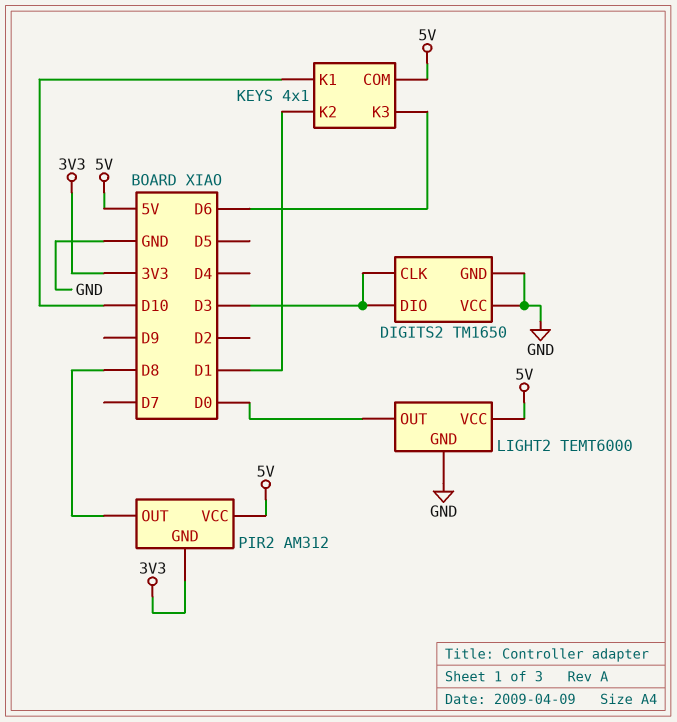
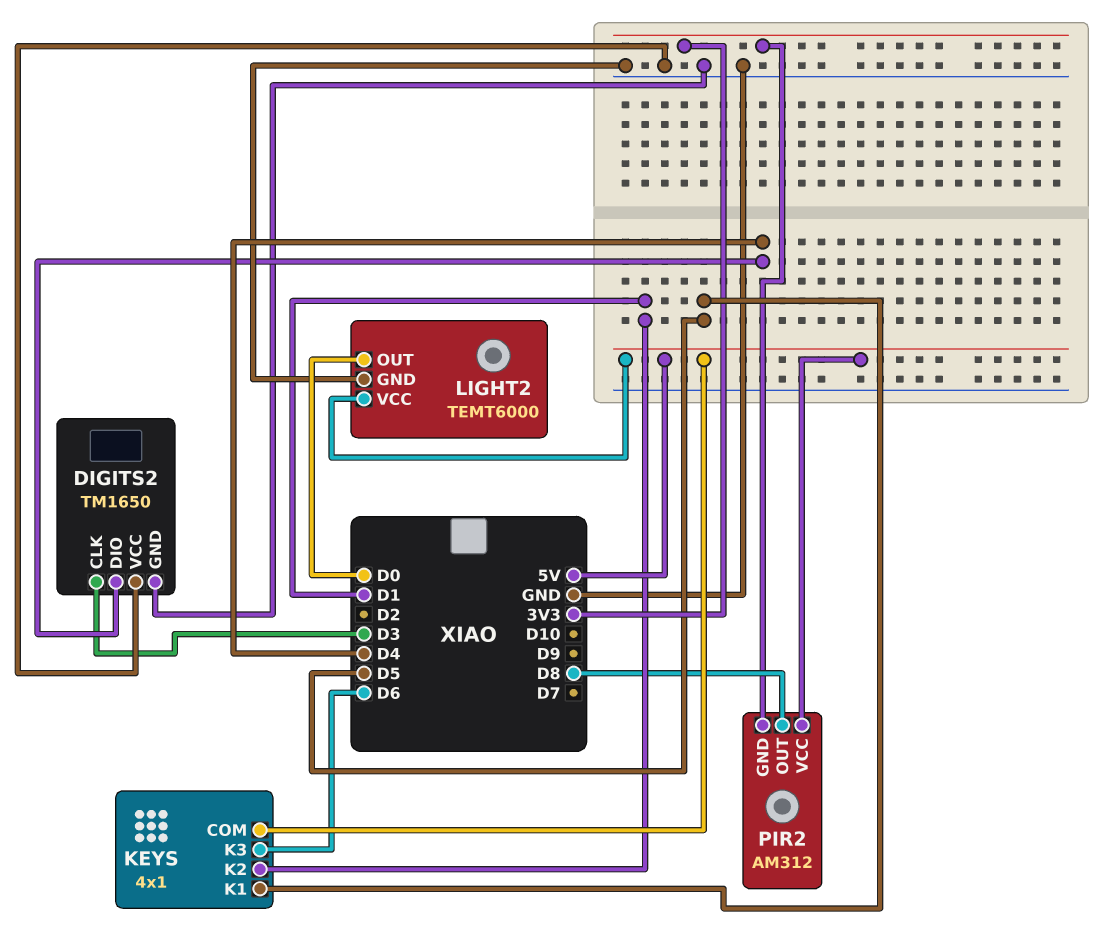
DIGITS2 pin DIO: D3 -> D4
KEYS pin K1: D10 -> D5

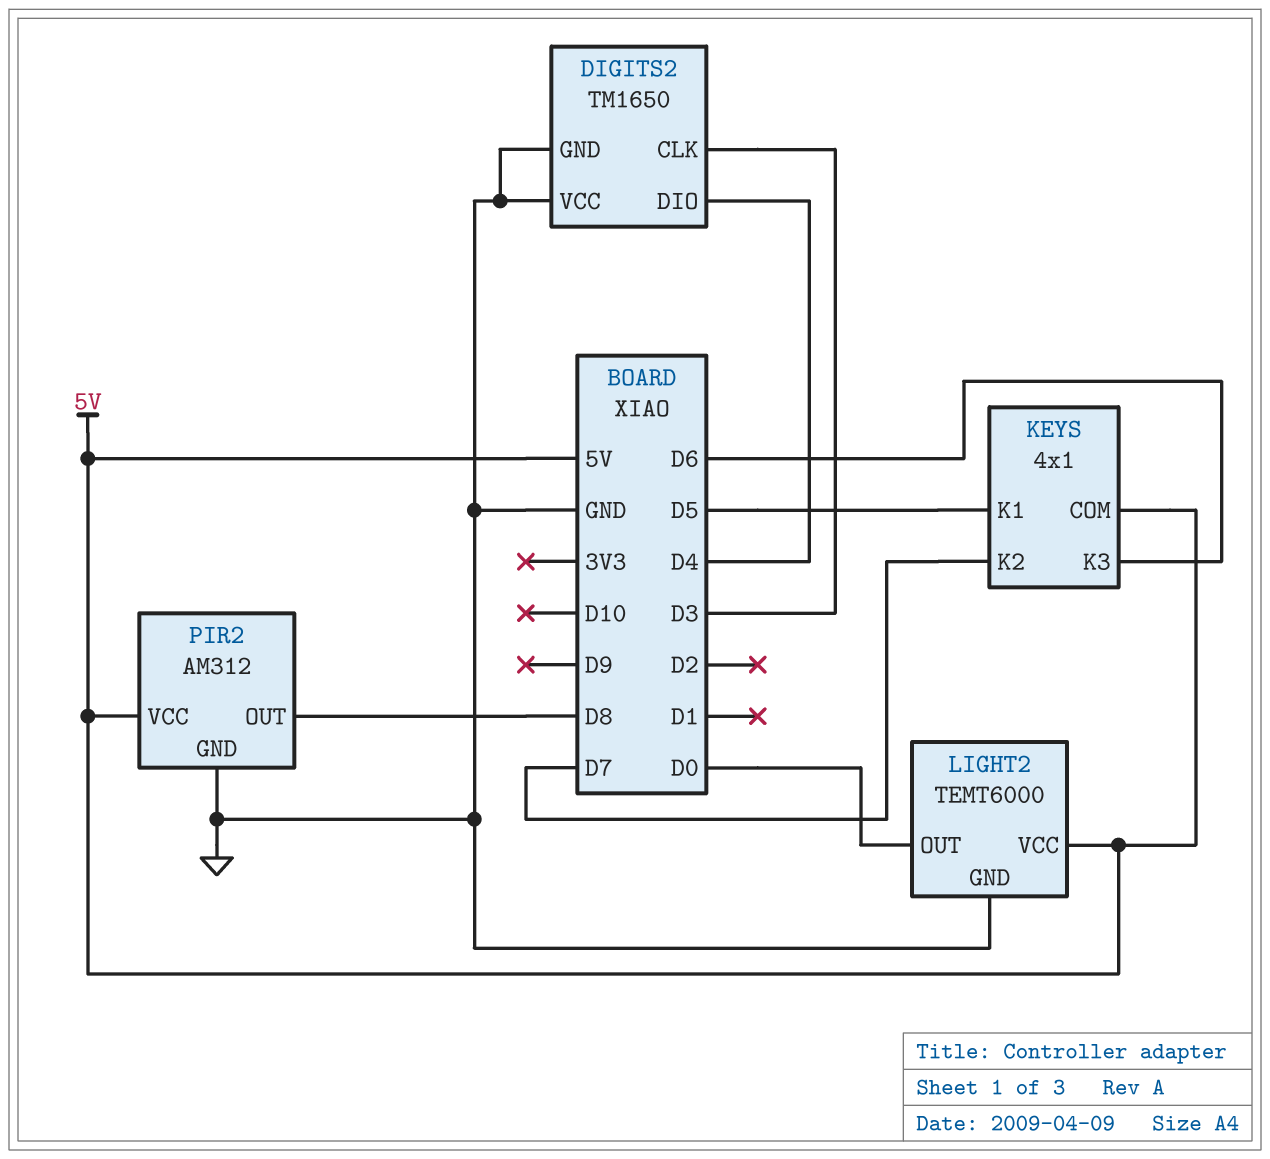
KEYS pin K2: D1 -> D7
PIR2 pin GND: 3V3 -> GND

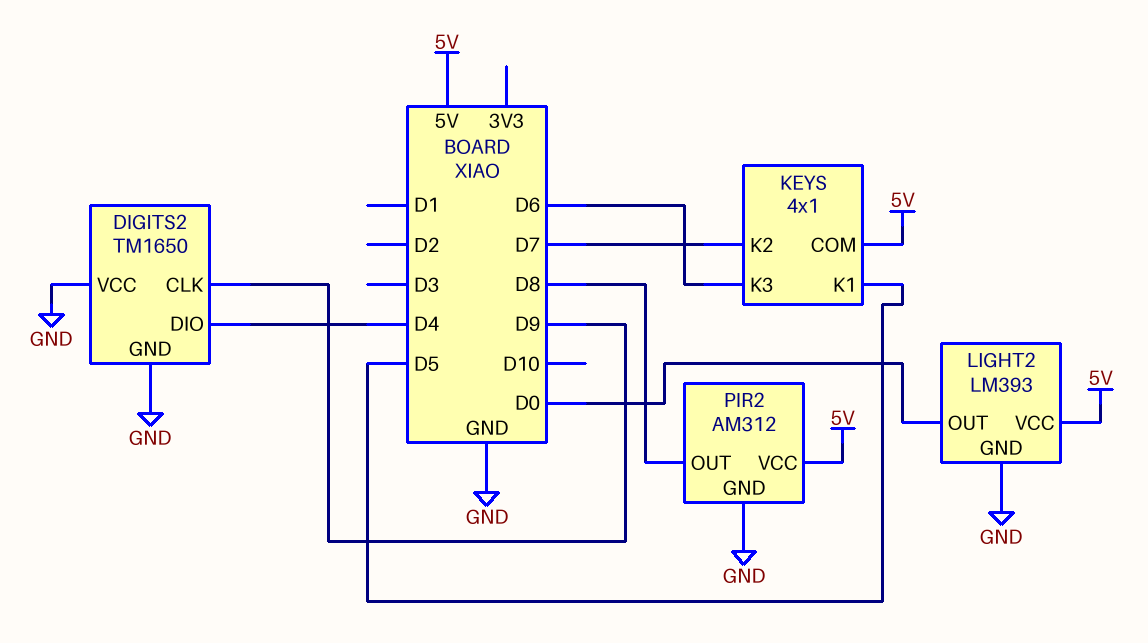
DIGITS2 pin CLK: D3 -> D9
LIGHT2: TEMT6000 -> LM393

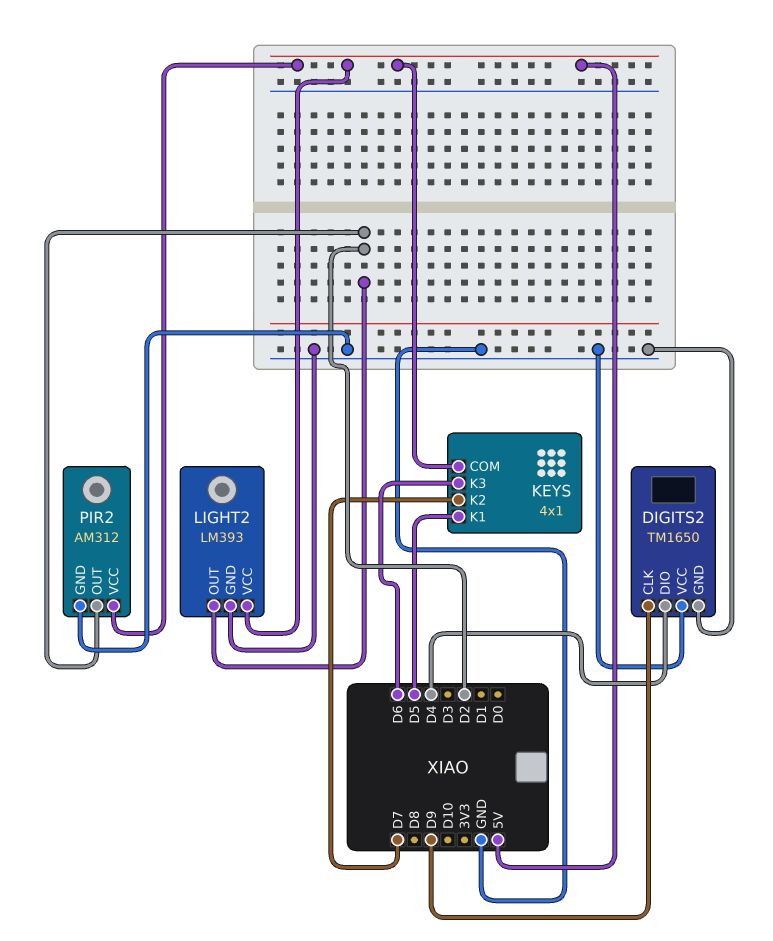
LIGHT2 pin OUT: D0 -> D2
PIR2 pin OUT: D8 -> D2

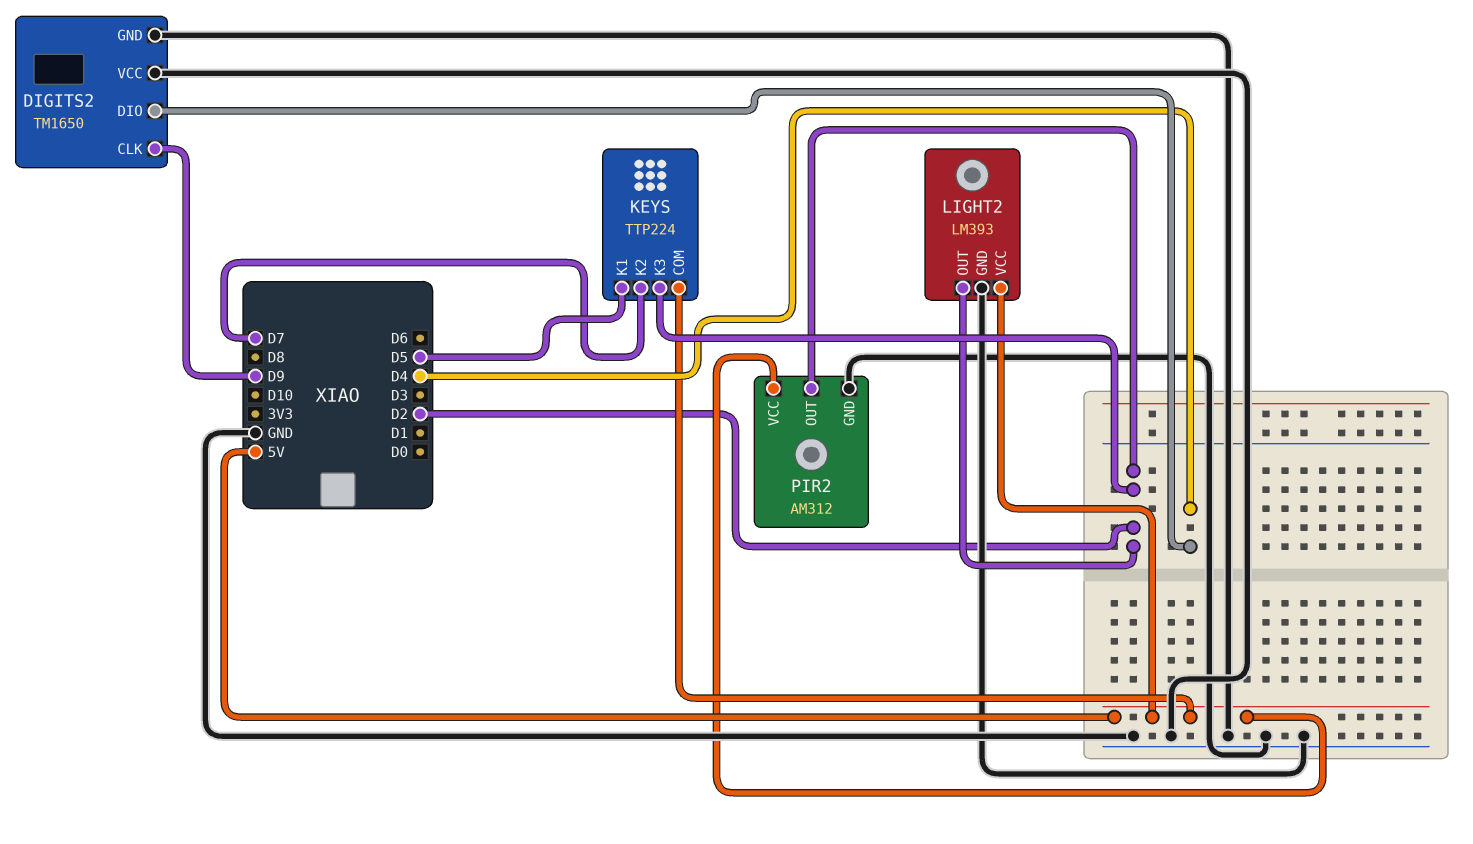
KEYS: 4x1 -> TTP224
KEYS pin K3: D6 -> D2

